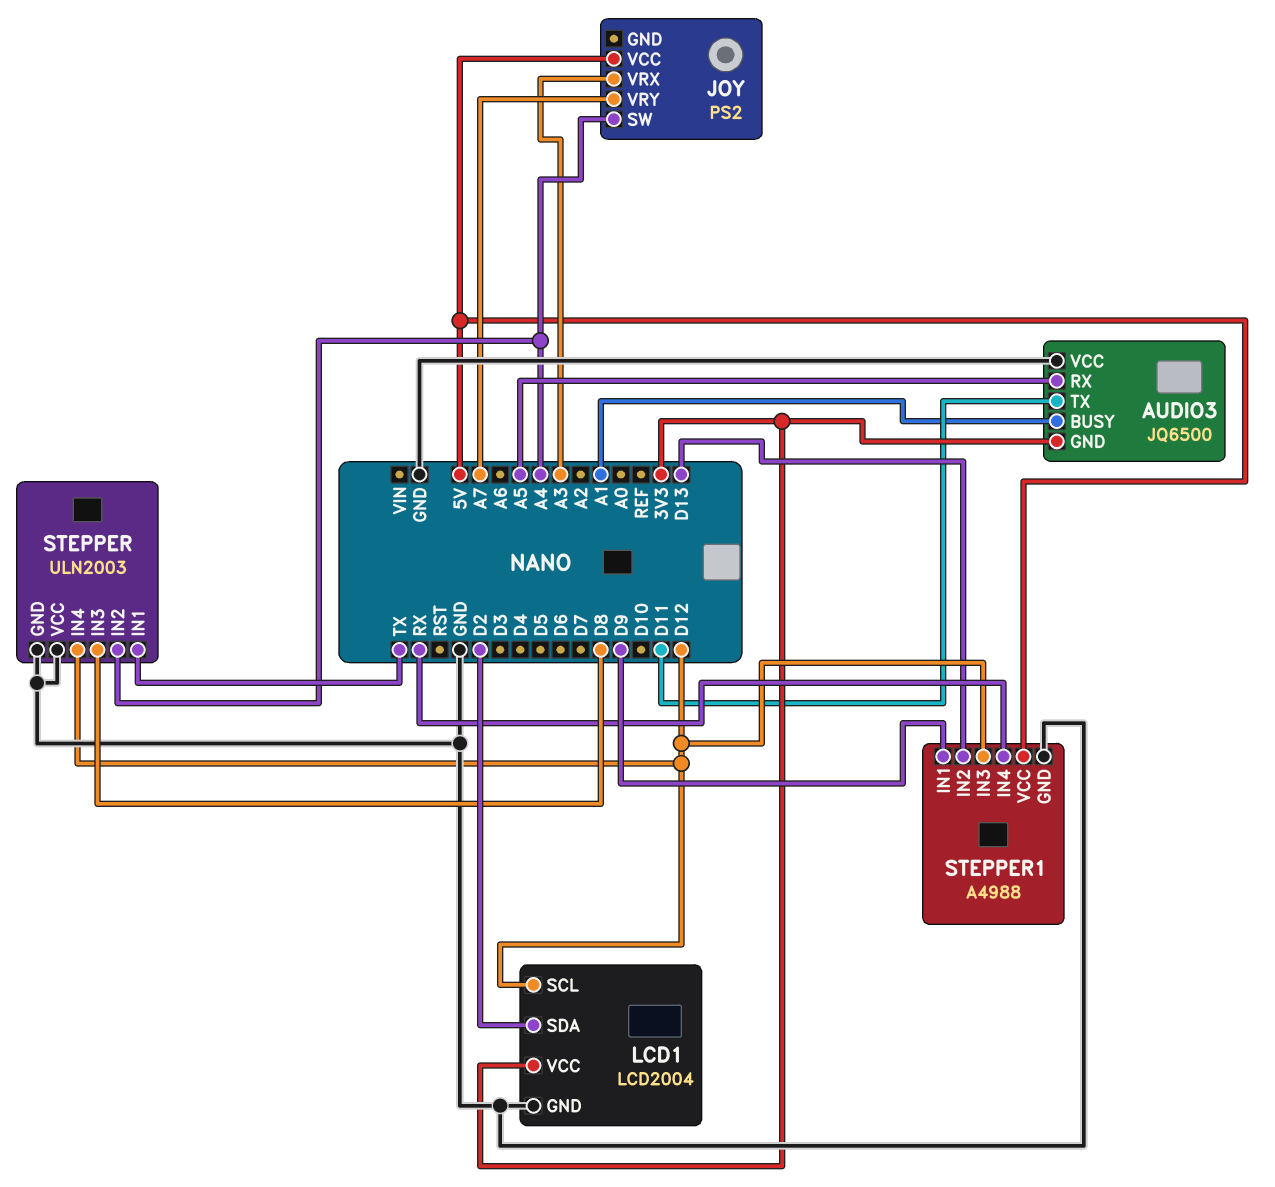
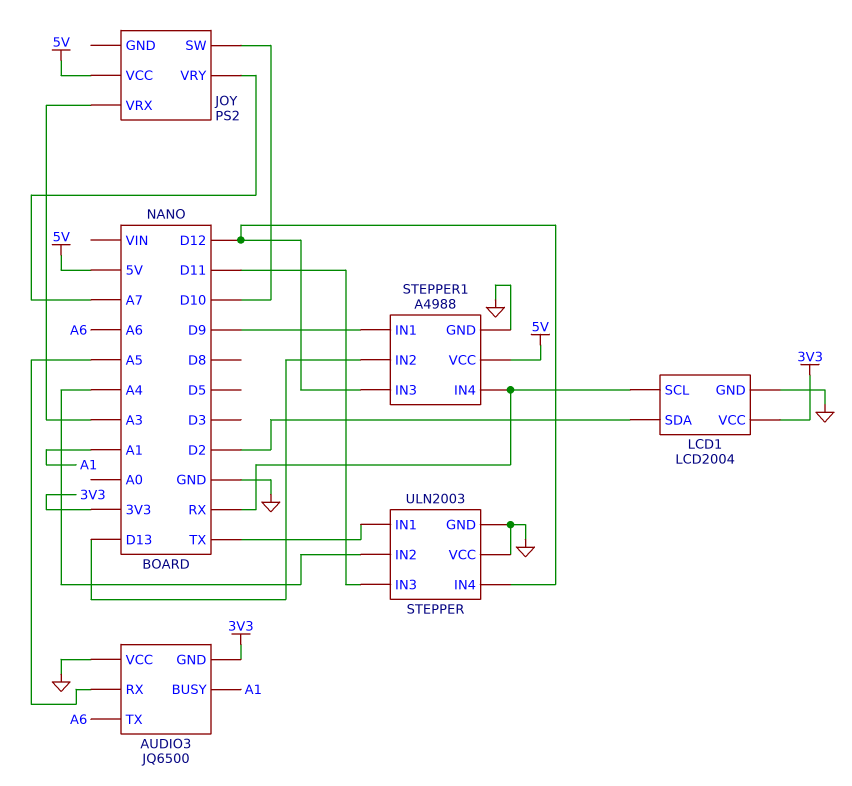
AUDIO3 pin TX: D11 -> A6
JOY pin SW: A4 -> D10
LCD1 pin SCL: D12 -> RX
STEPPER pin IN3: D8 -> D11

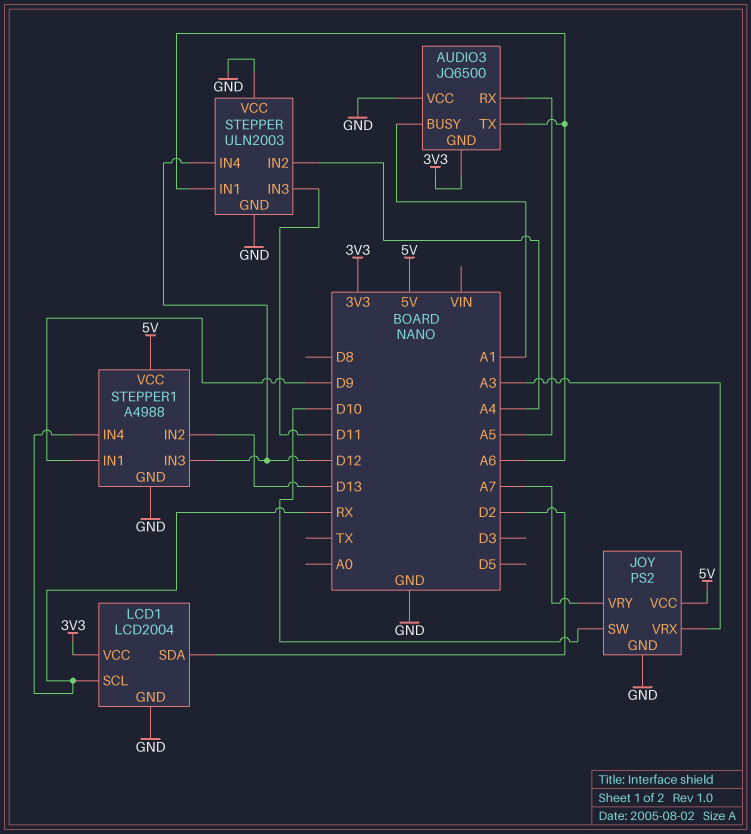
JOY pin GND: none -> GND
STEPPER pin IN1: TX -> A6

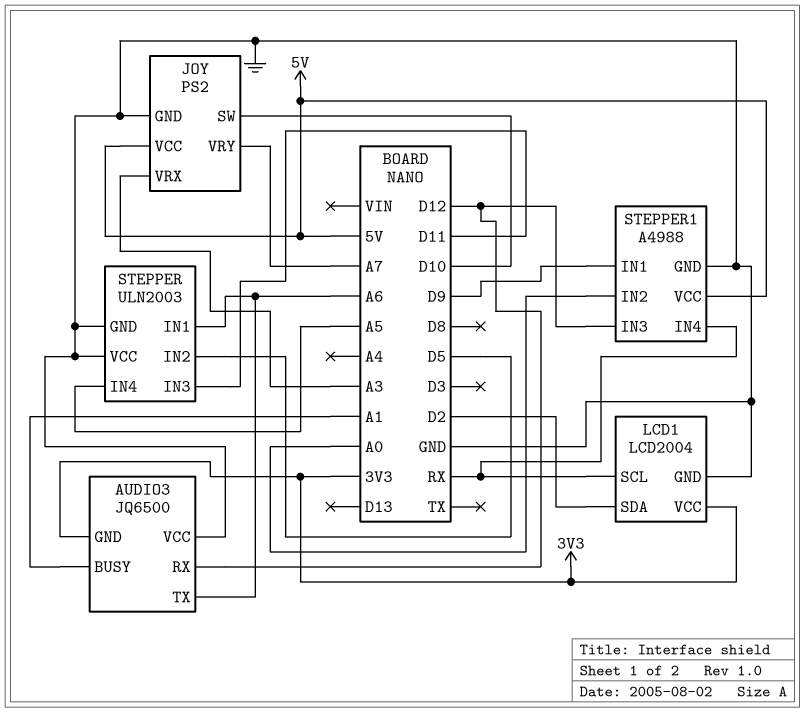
AUDIO3 pin RX: A5 -> D12
STEPPER pin IN2: A4 -> D5
STEPPER pin IN4: D12 -> A5
STEPPER1 pin IN2: D13 -> A0

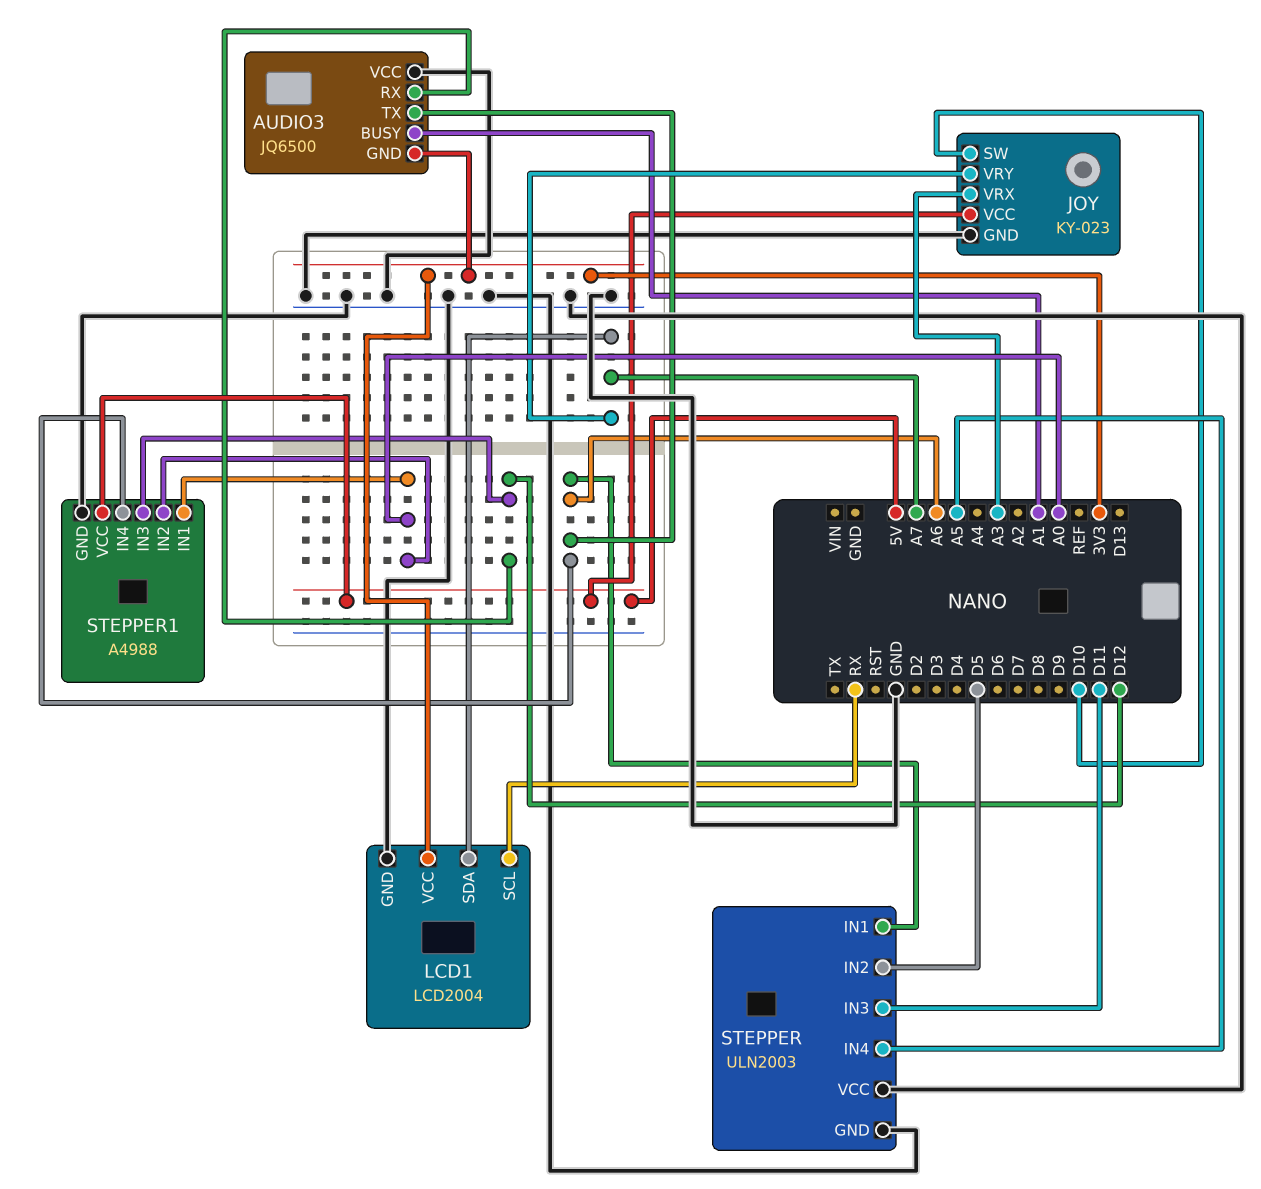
JOY: PS2 -> KY-023
LCD1 pin SDA: D2 -> A7
STEPPER1 pin IN1: D9 -> A0
STEPPER1 pin IN4: RX -> A6

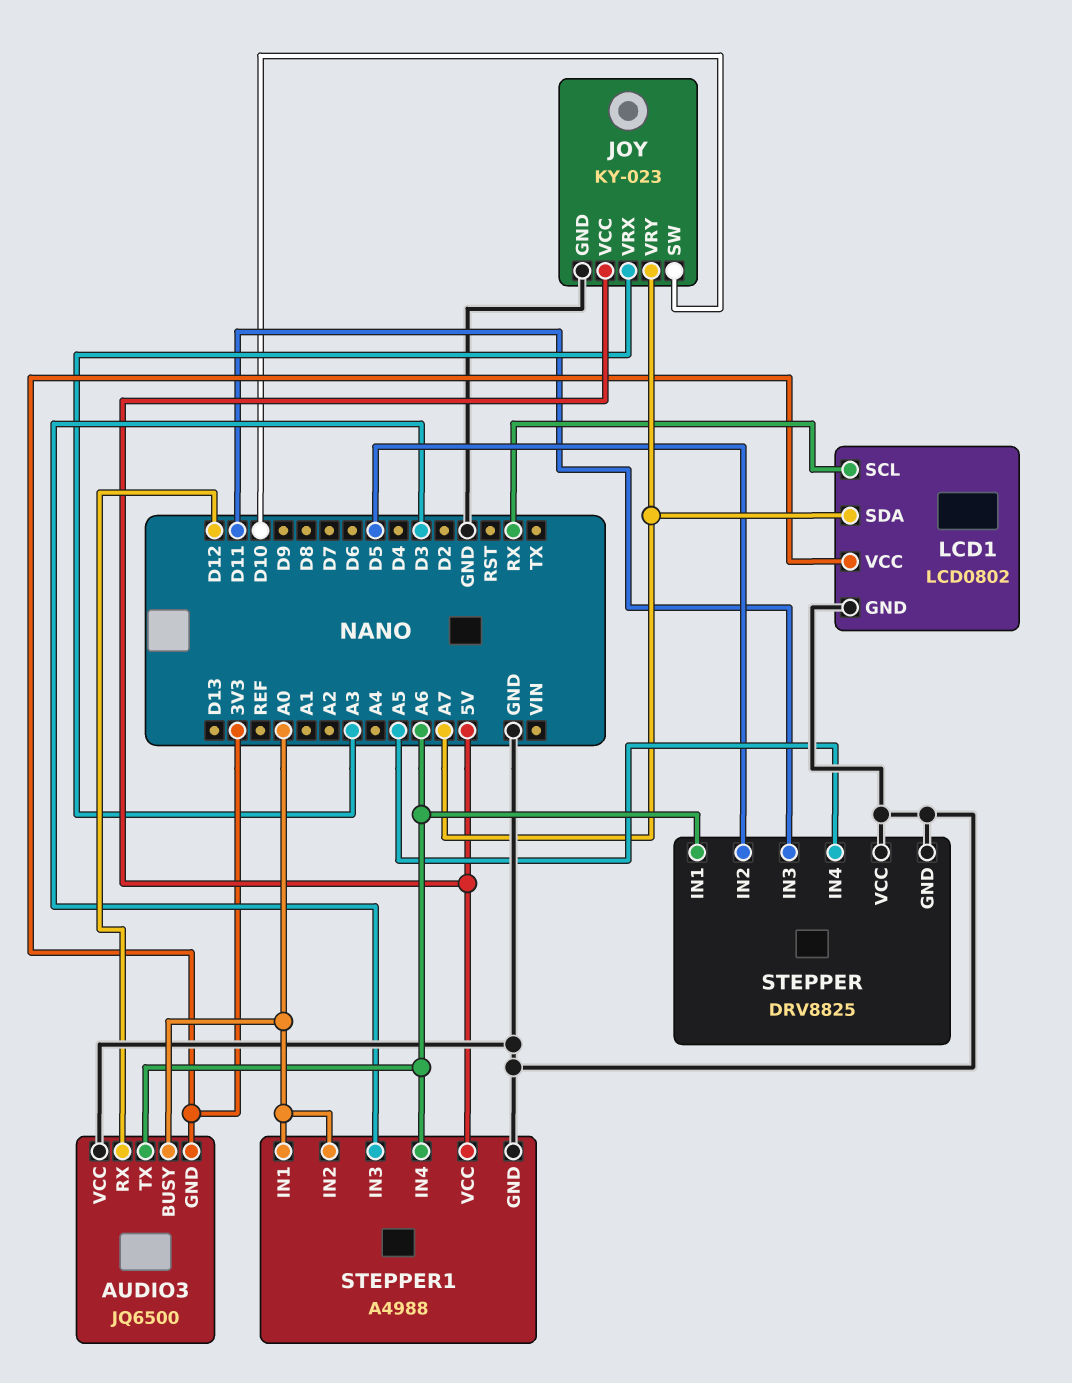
AUDIO3 pin BUSY: A1 -> A0
LCD1: LCD2004 -> LCD0802
STEPPER: ULN2003 -> DRV8825
STEPPER1 pin IN3: D12 -> D3

